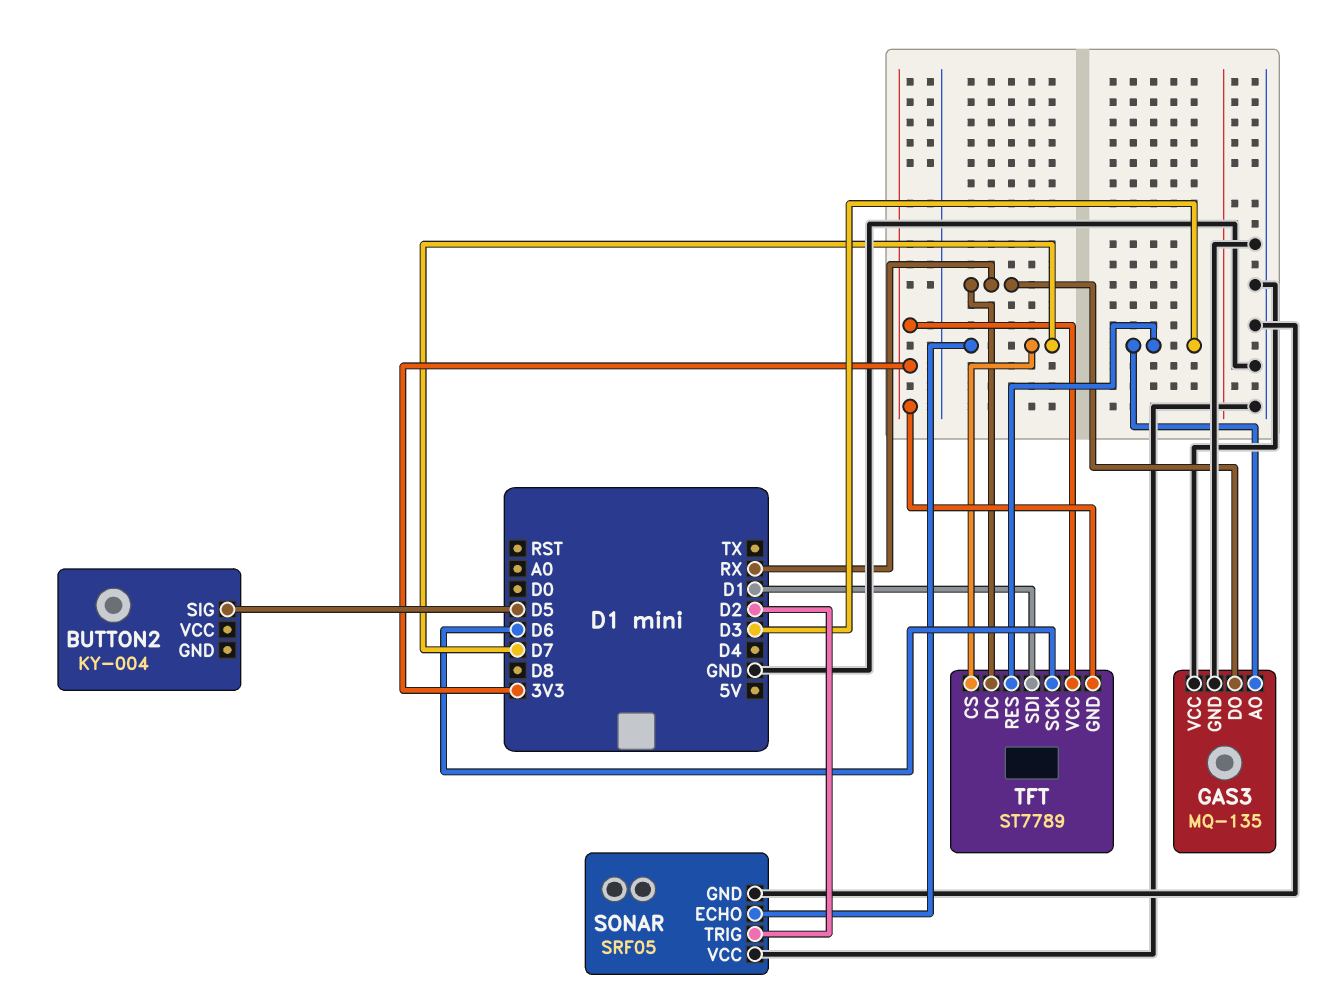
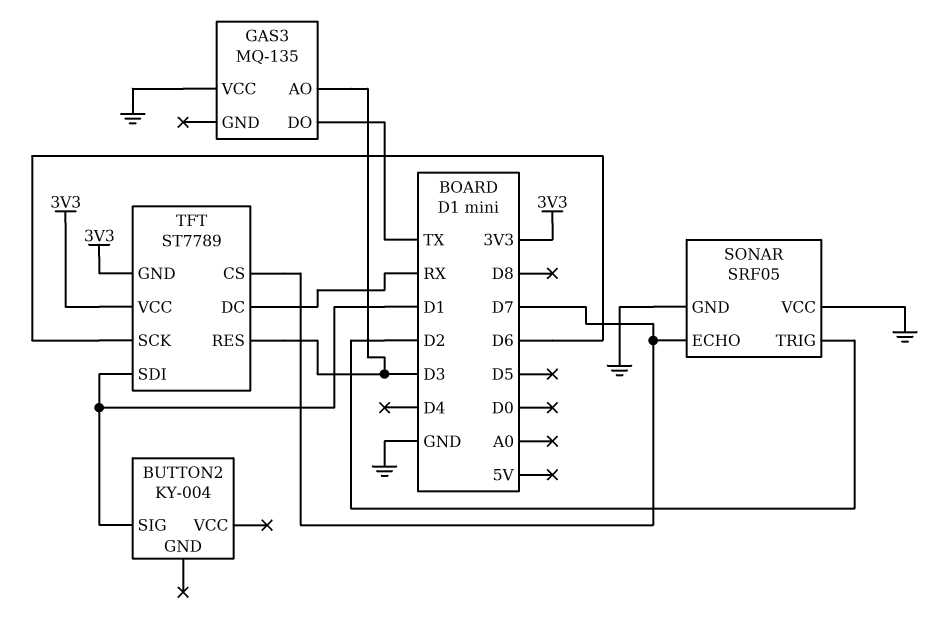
BUTTON2 pin SIG: D5 -> D1
GAS3 pin DO: RX -> TX
GAS3 pin GND: GND -> none

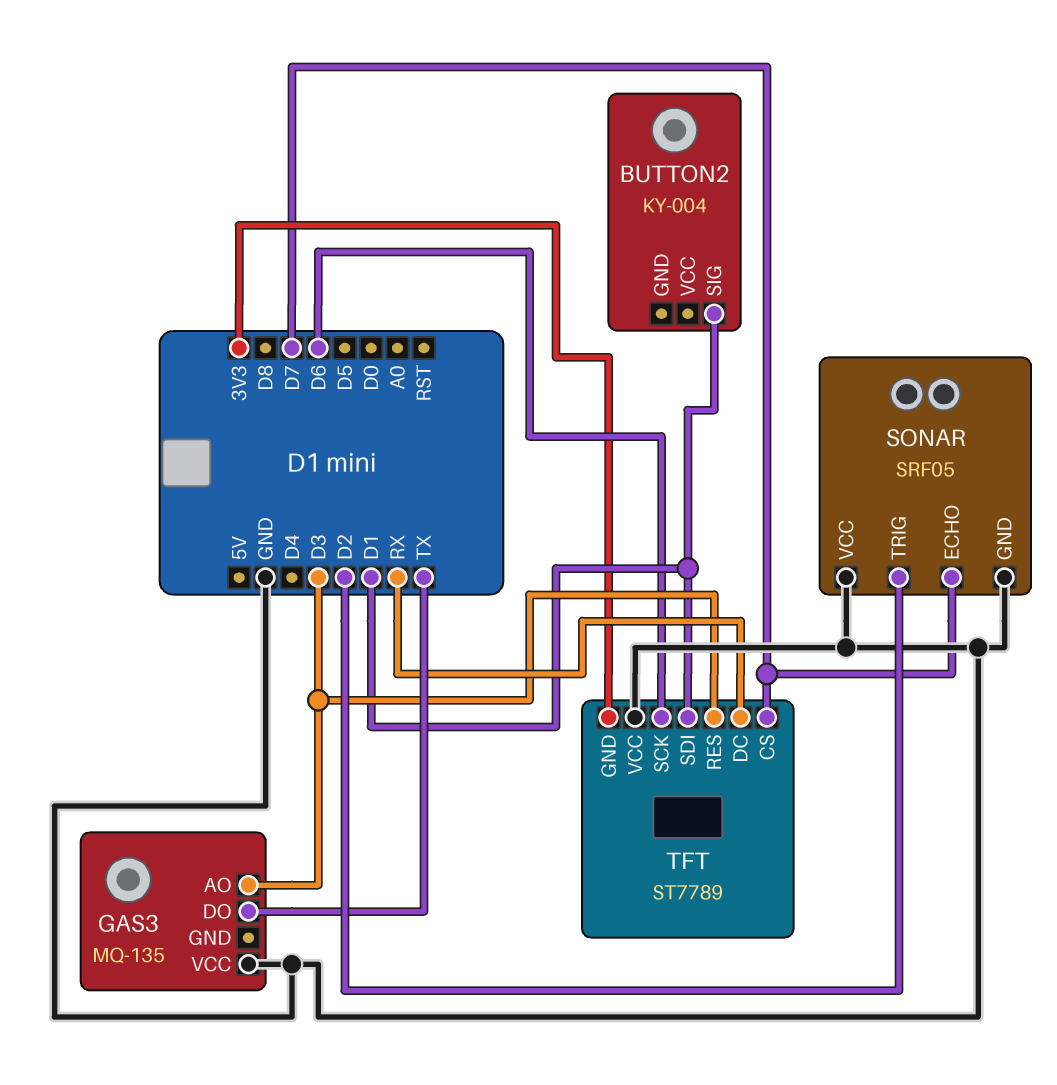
TFT pin VCC: 3V3 -> GND

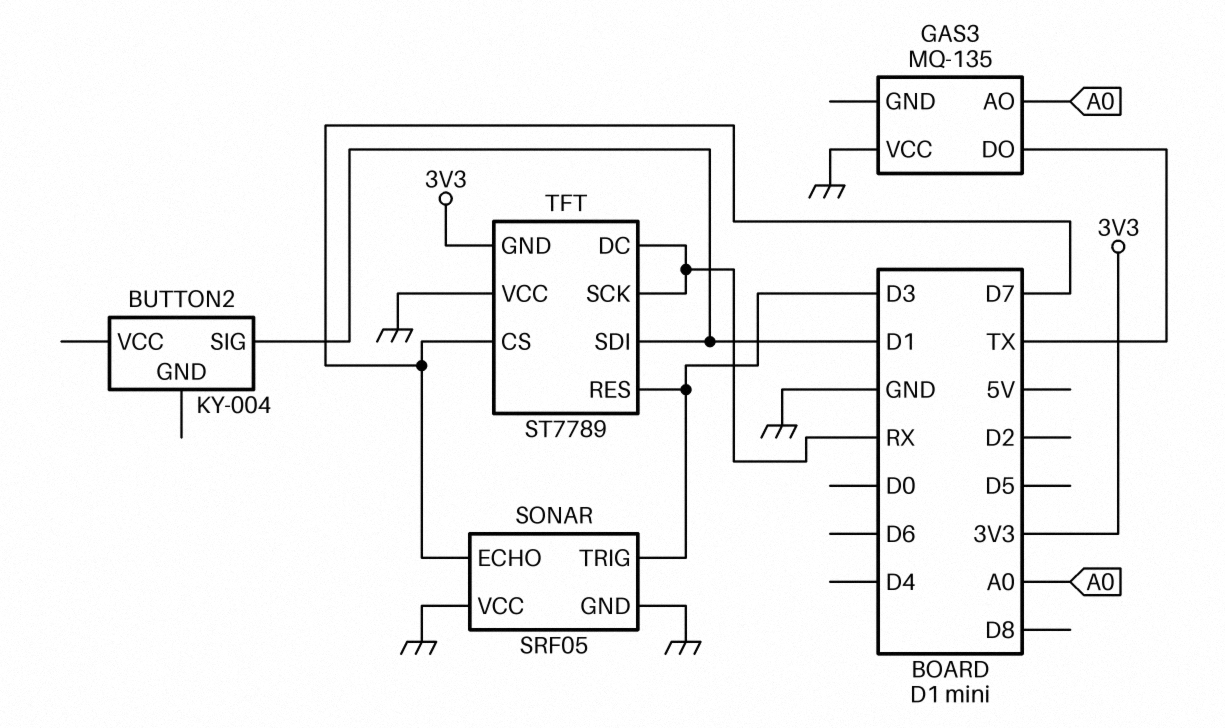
GAS3 pin AO: D3 -> A0
SONAR pin TRIG: D2 -> D3
TFT pin SCK: D6 -> RX

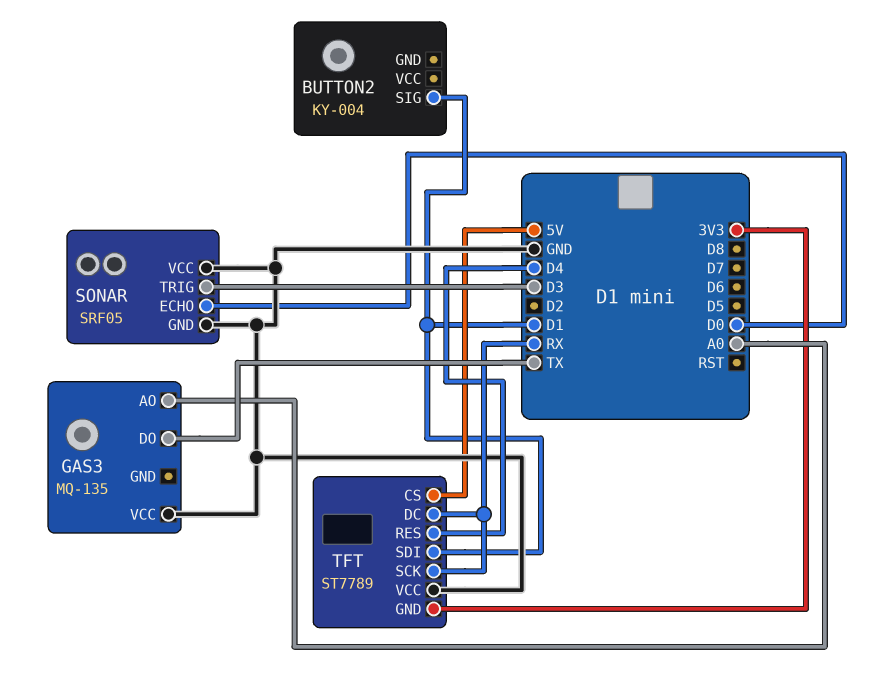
SONAR pin ECHO: D7 -> D0
TFT pin CS: D7 -> 5V
TFT pin RES: D3 -> D4

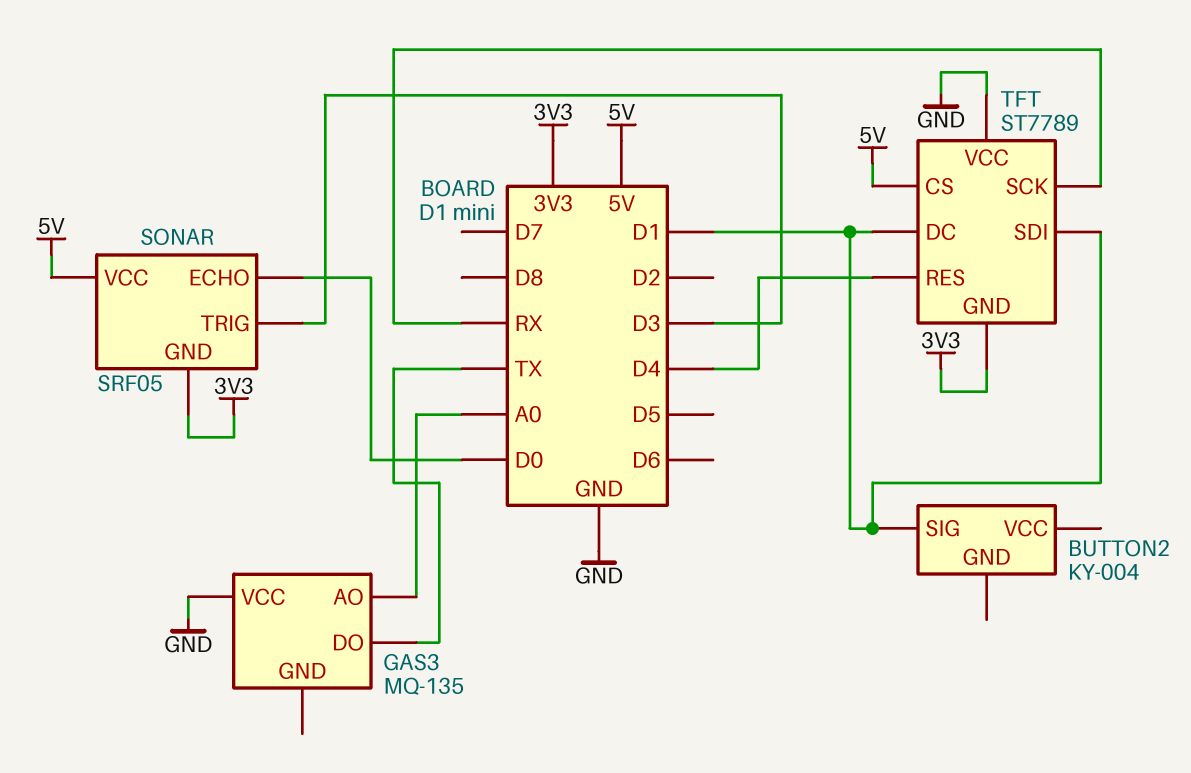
SONAR pin GND: GND -> 3V3
SONAR pin VCC: GND -> 5V
TFT pin DC: RX -> D1

